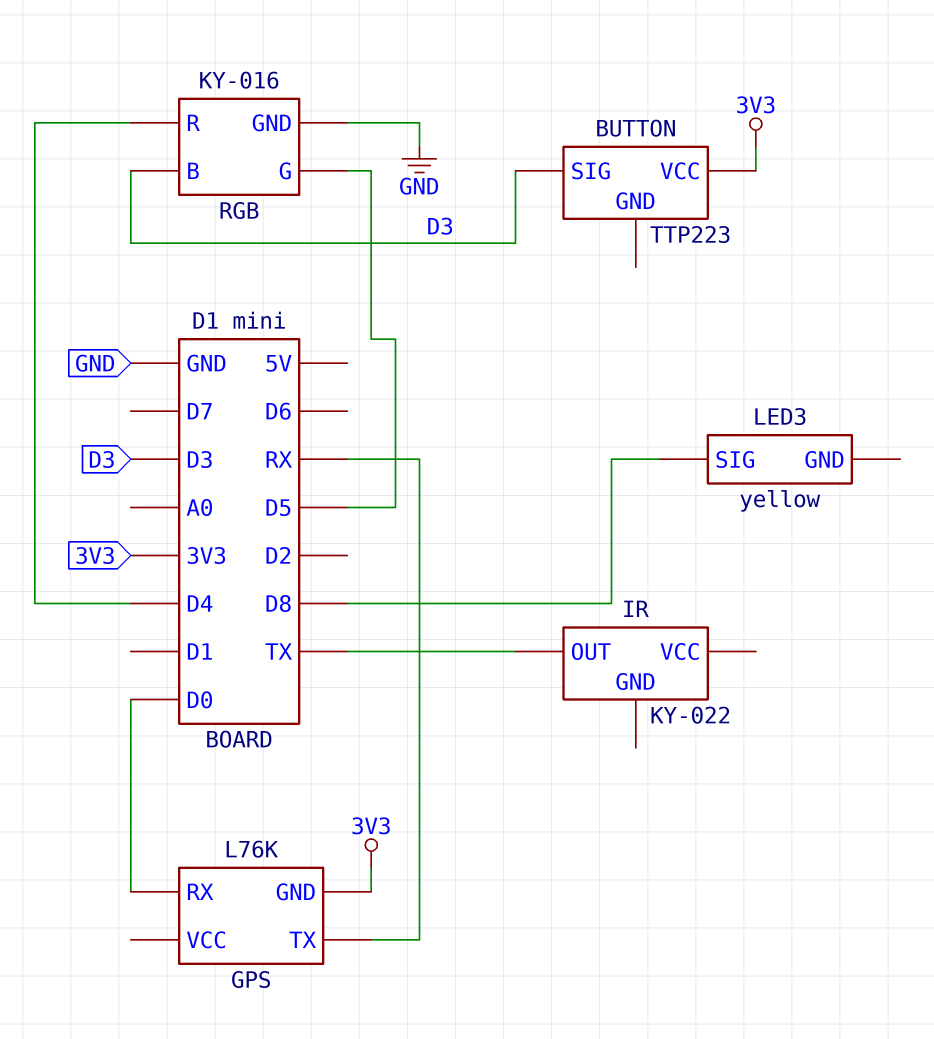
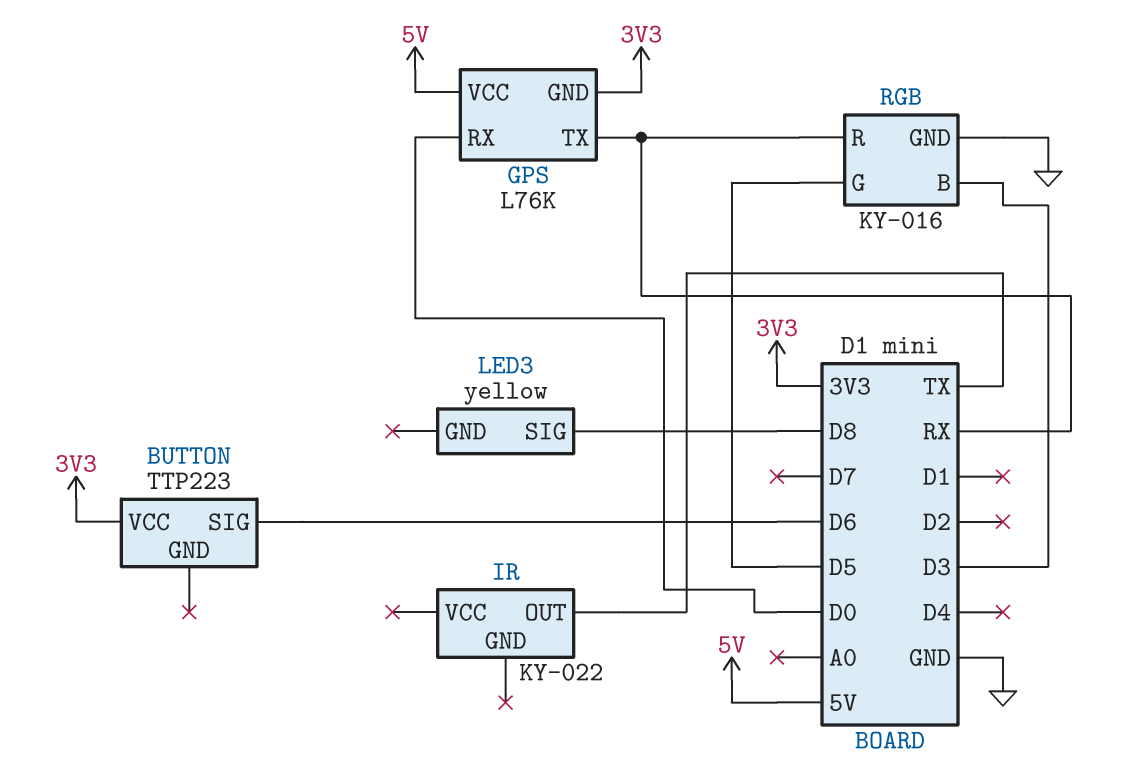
BUTTON pin SIG: D3 -> D6
GPS pin VCC: none -> 5V
RGB pin R: D4 -> RX

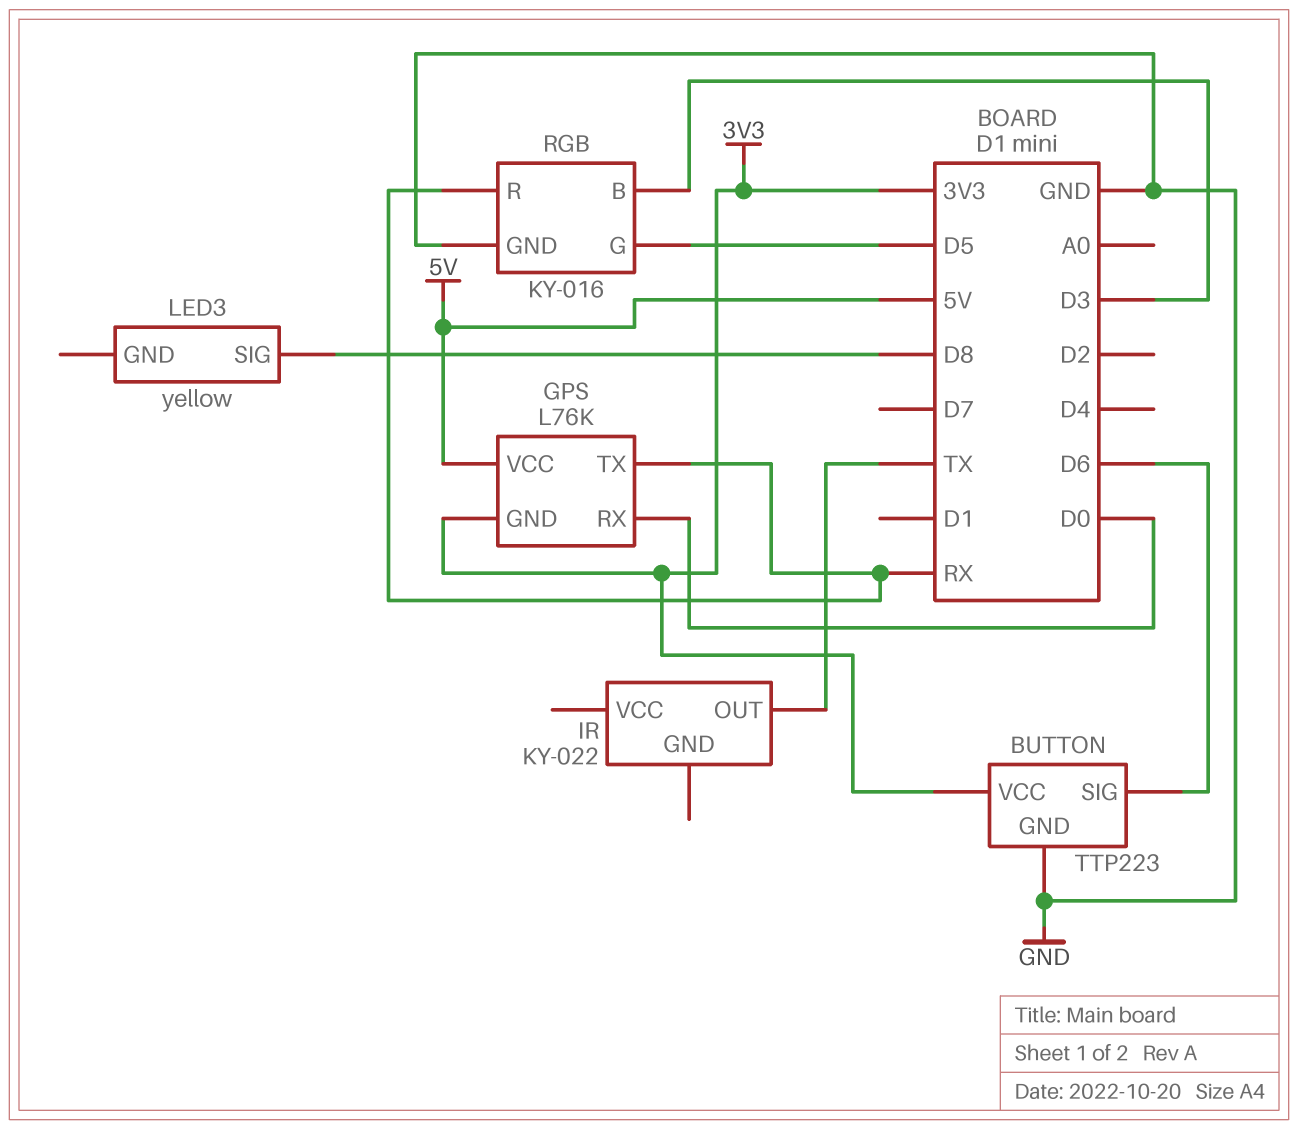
BUTTON pin GND: none -> GND

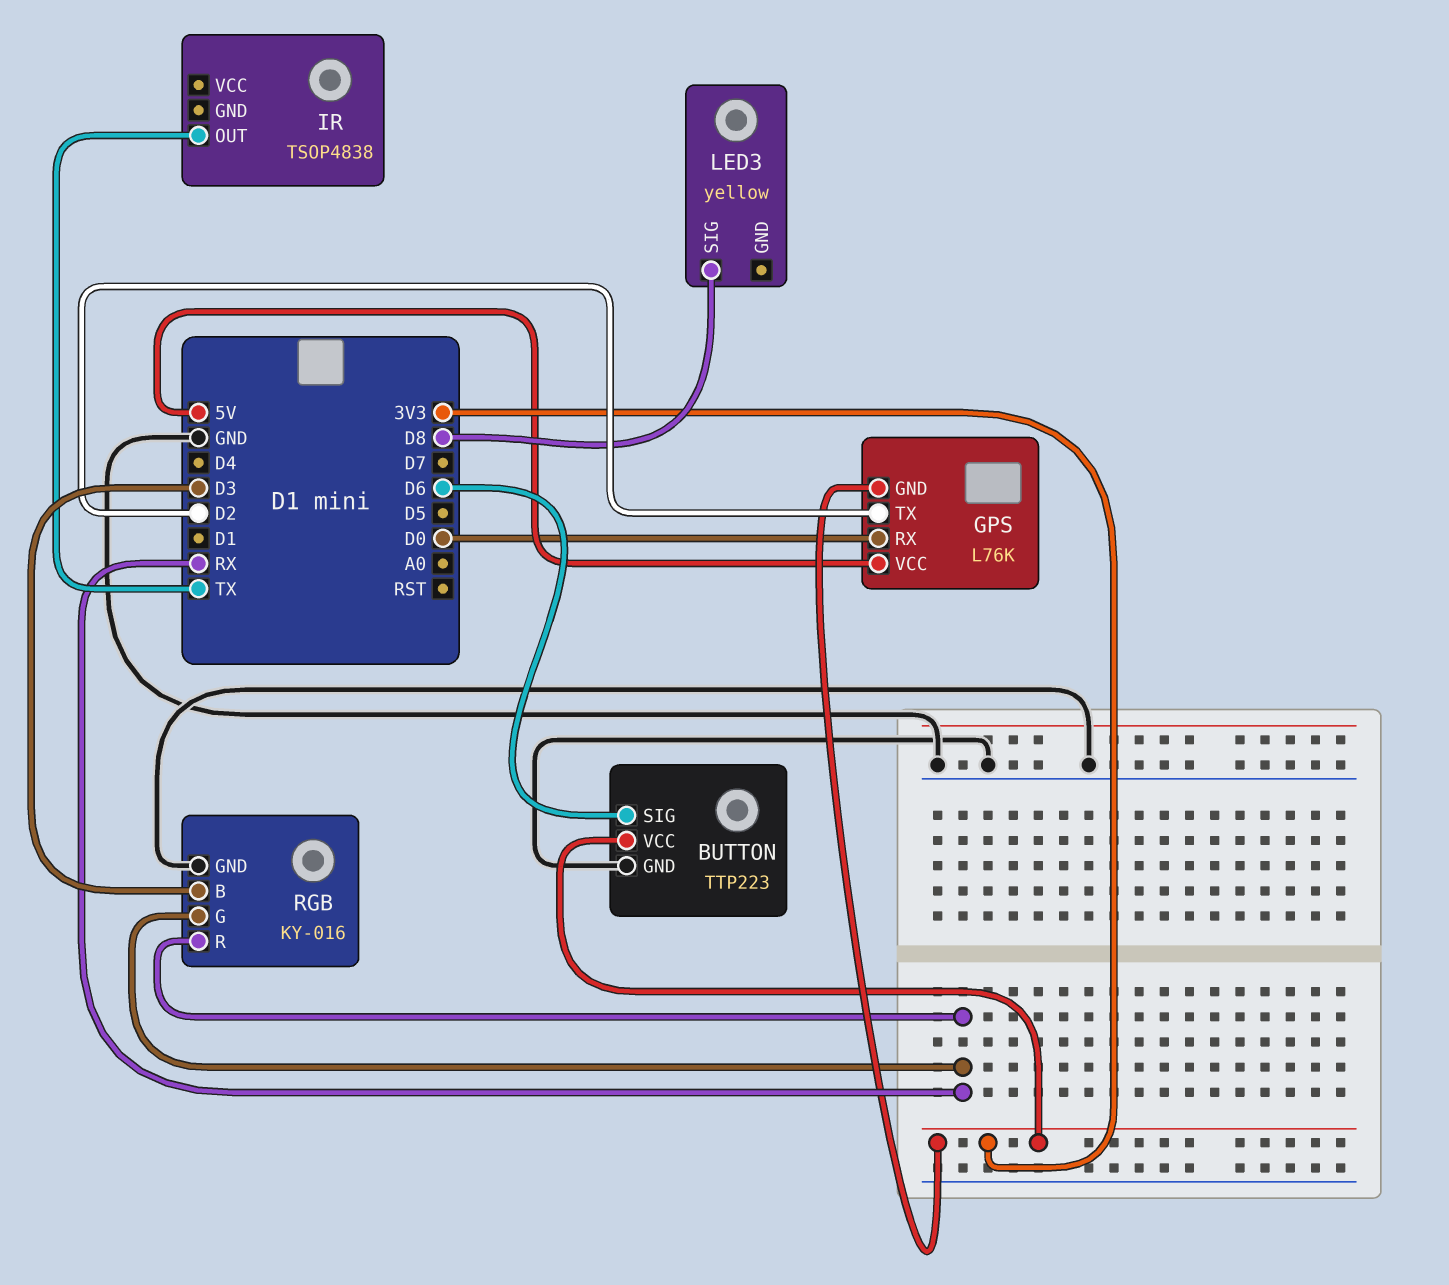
GPS pin TX: RX -> D2
IR: KY-022 -> TSOP4838
RGB pin G: D5 -> RX

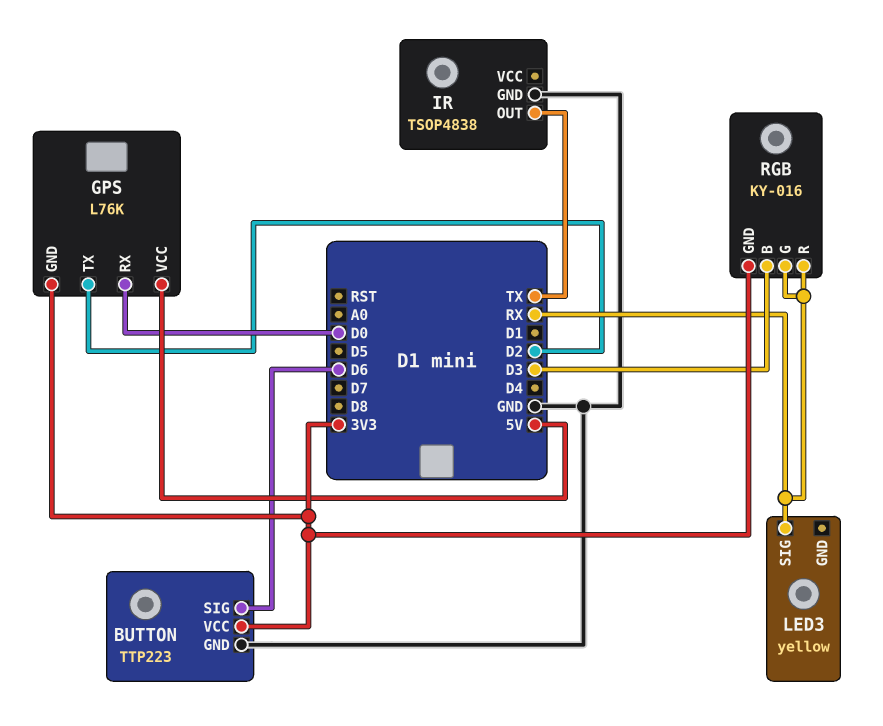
IR pin GND: none -> GND
LED3 pin SIG: D8 -> RX
RGB pin GND: GND -> 3V3

